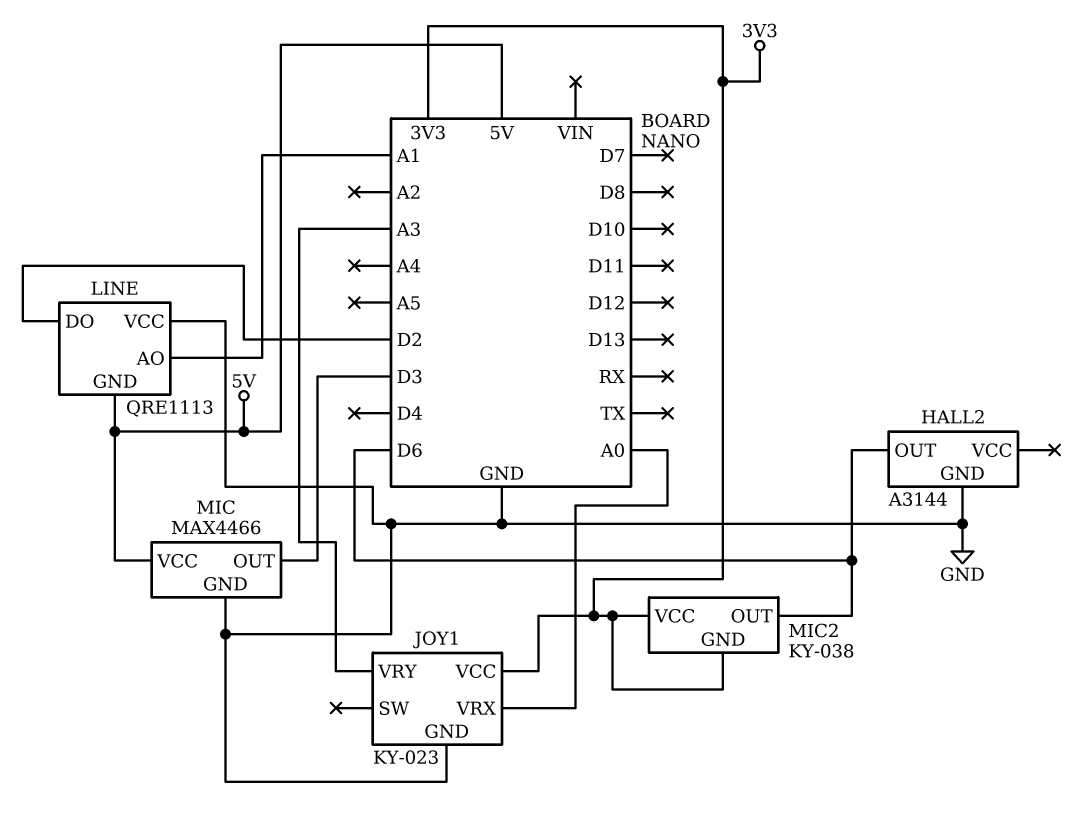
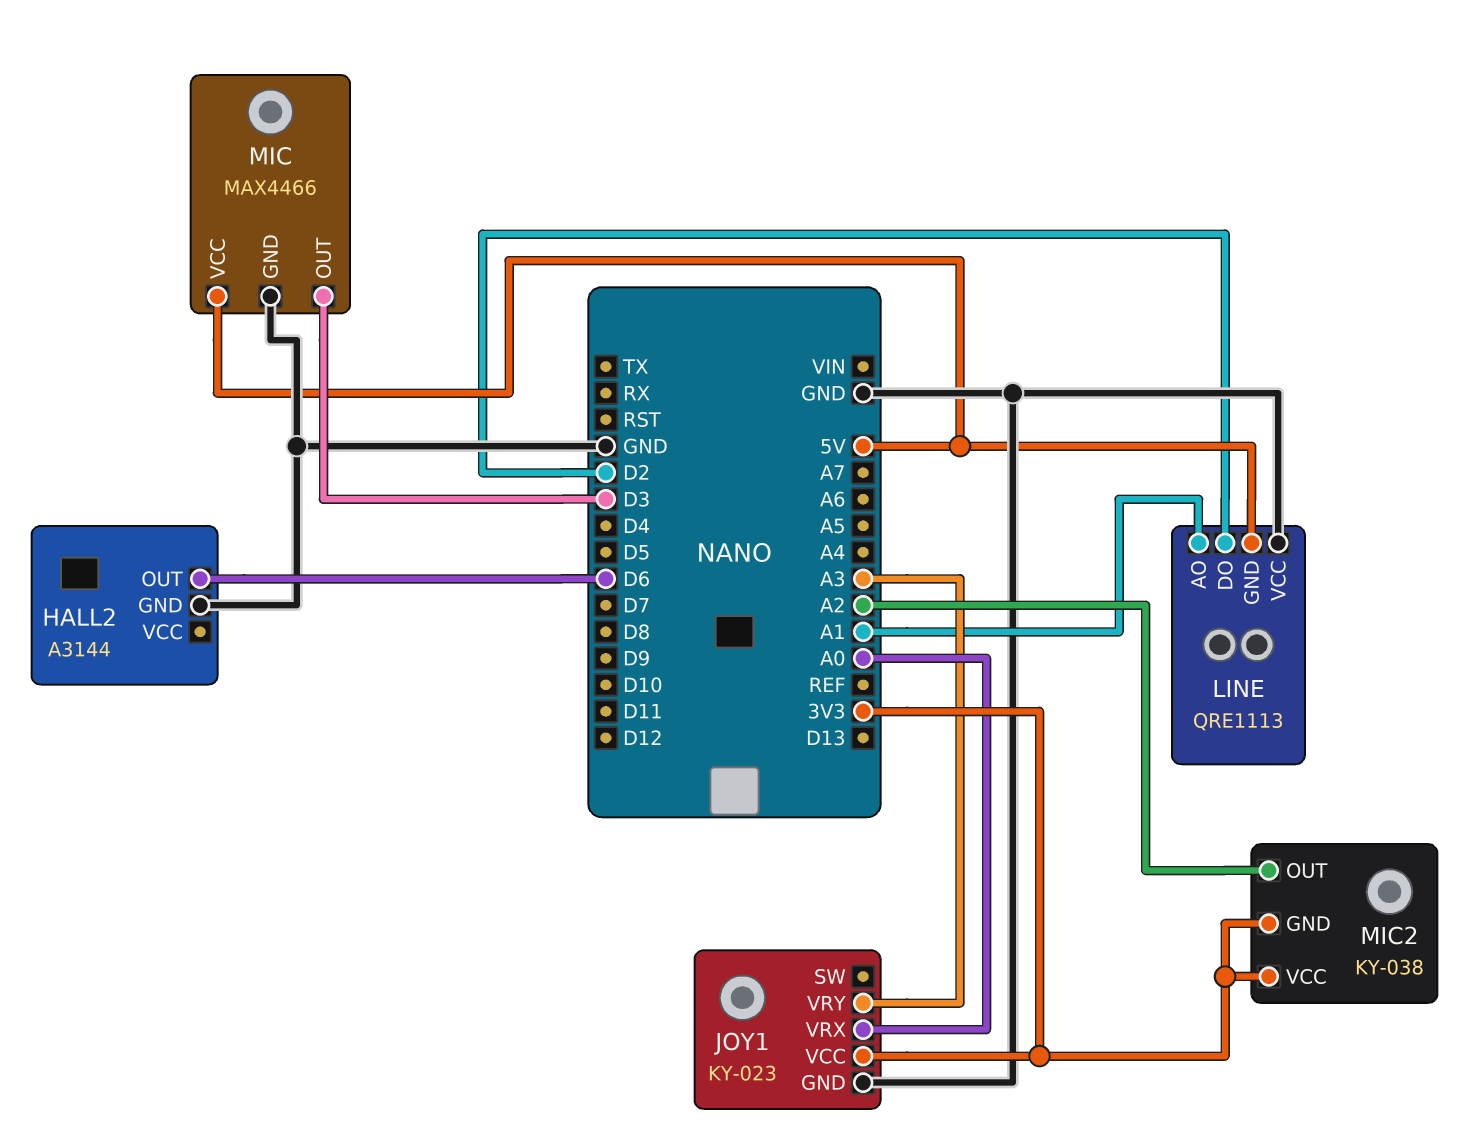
MIC2 pin OUT: D6 -> A2

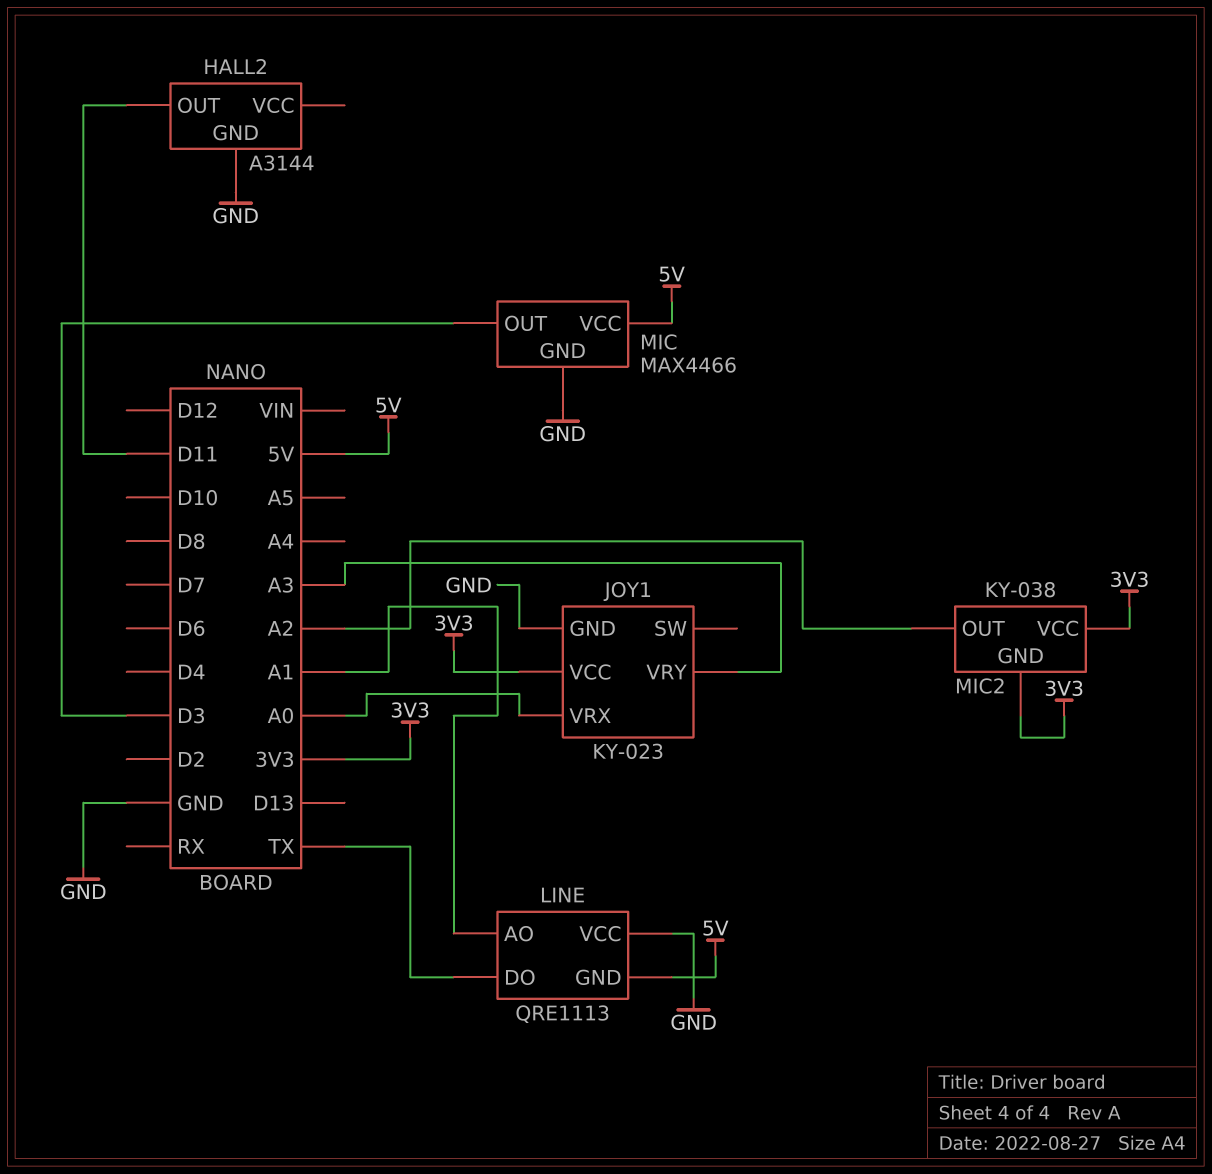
HALL2 pin OUT: D6 -> D11
LINE pin DO: D2 -> TX

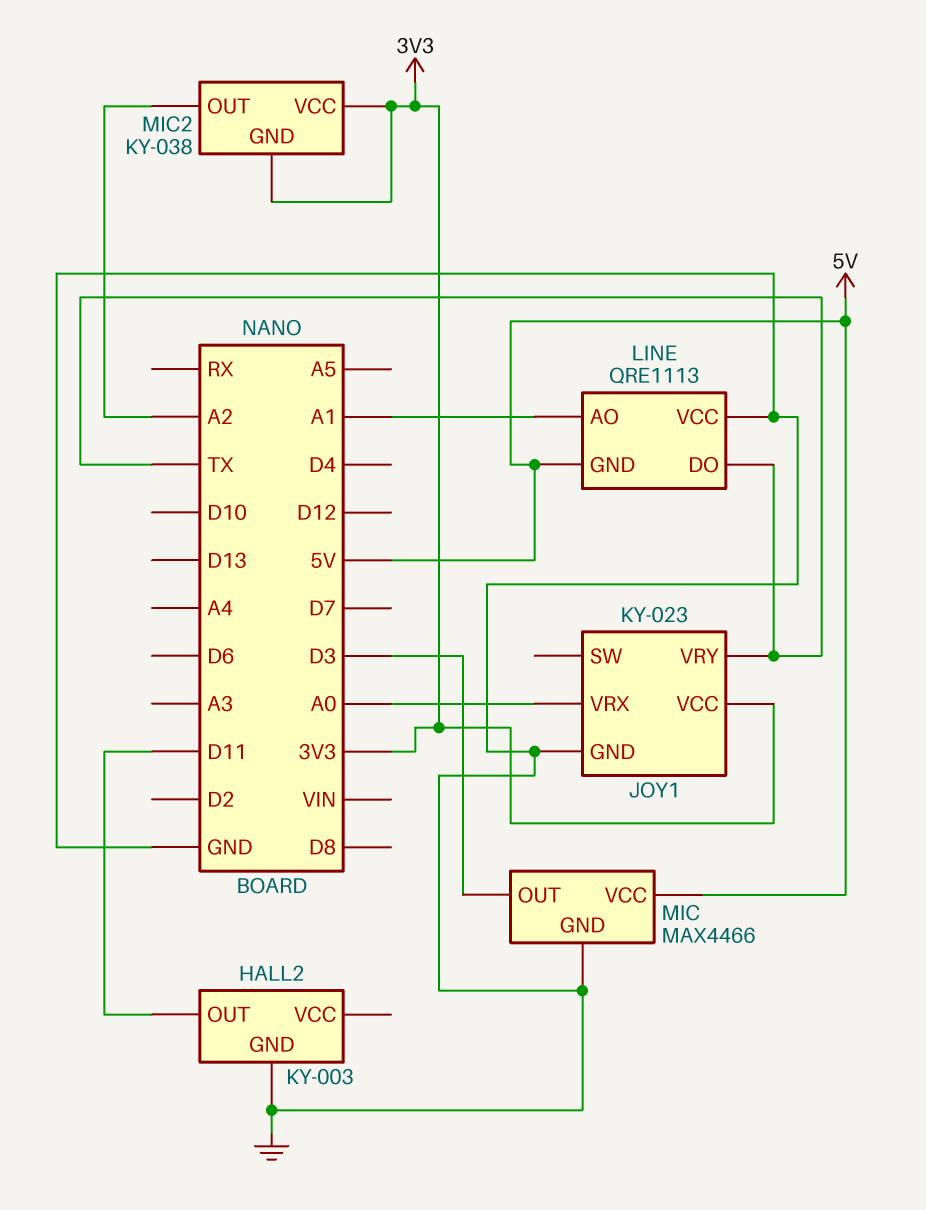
HALL2: A3144 -> KY-003
JOY1 pin VRY: A3 -> TX

